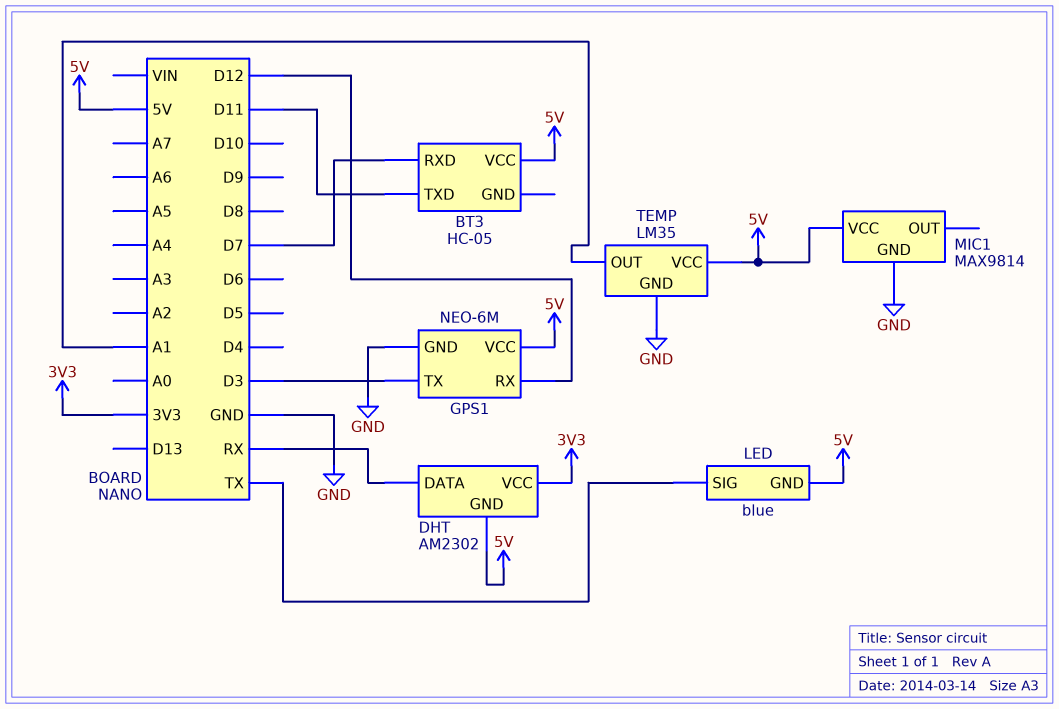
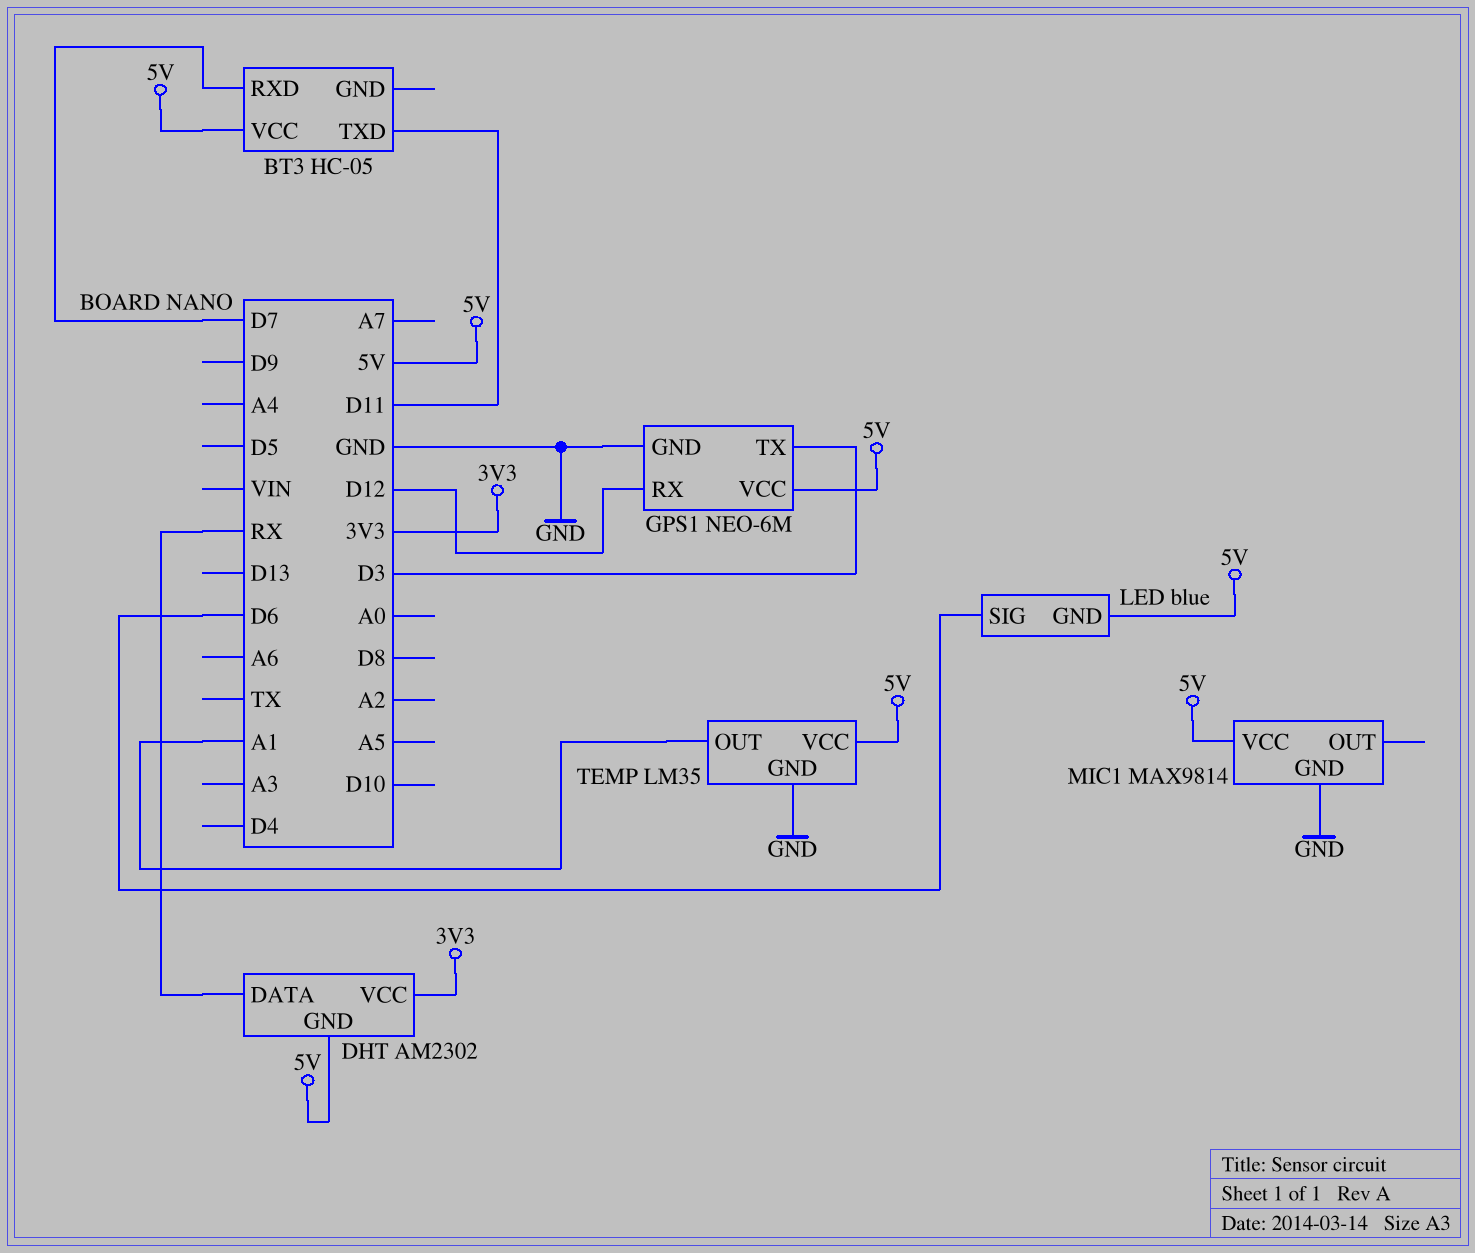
LED pin SIG: TX -> D6

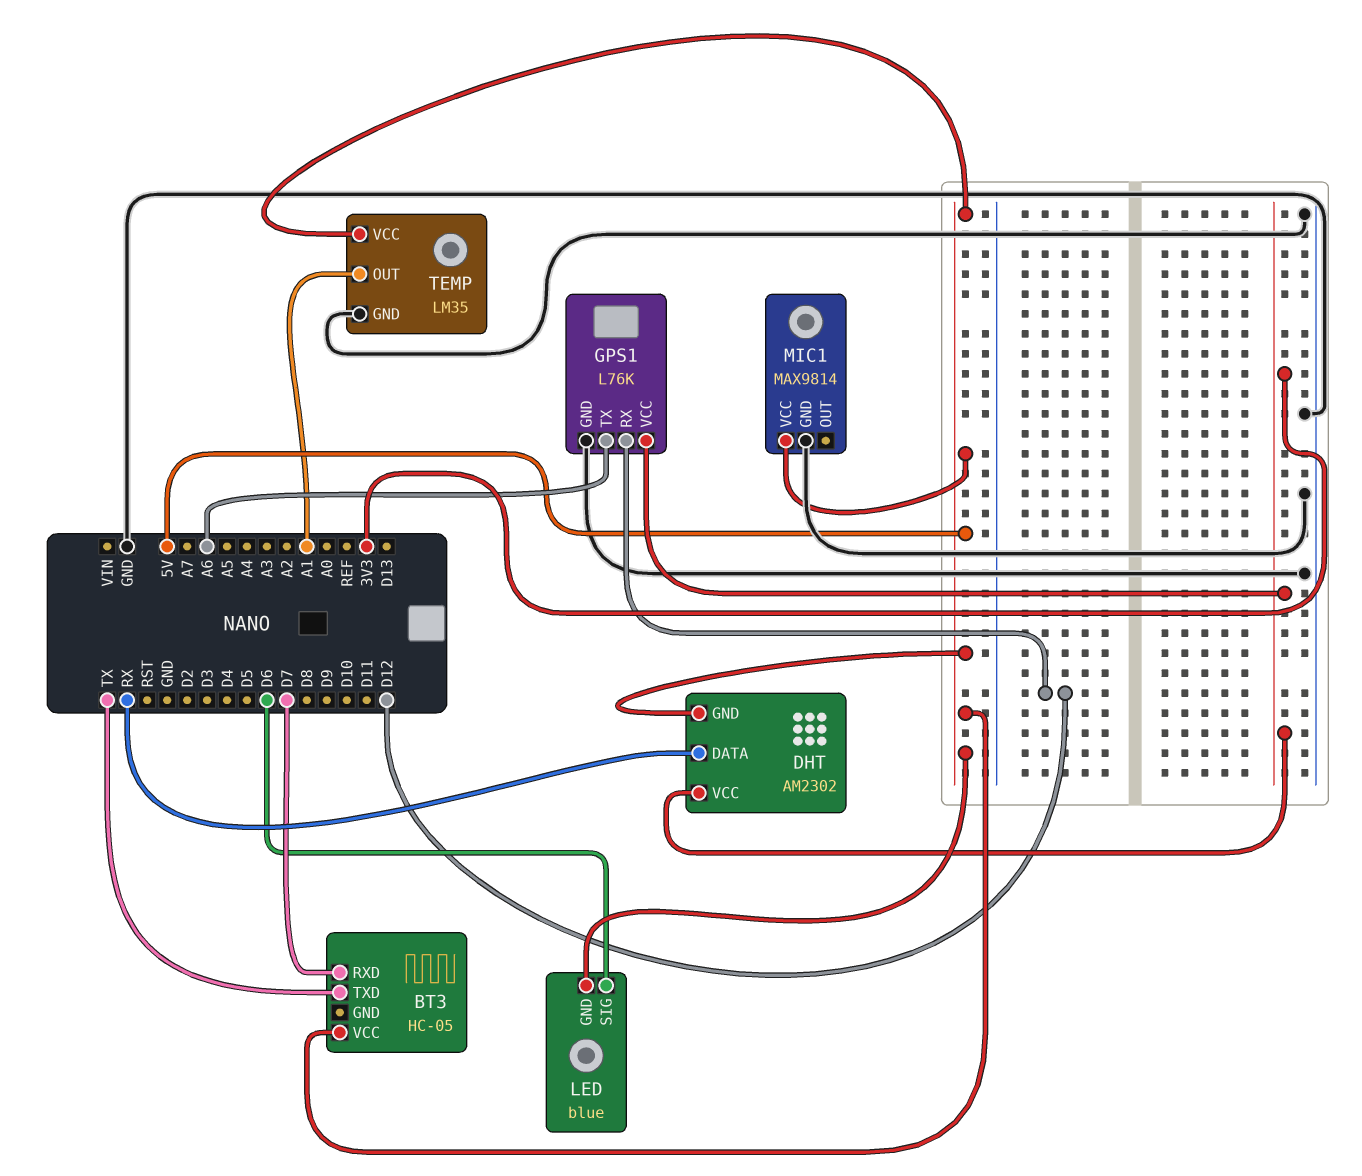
BT3 pin TXD: D11 -> TX
GPS1: NEO-6M -> L76K
GPS1 pin TX: D3 -> A6
GPS1 pin VCC: 5V -> 3V3

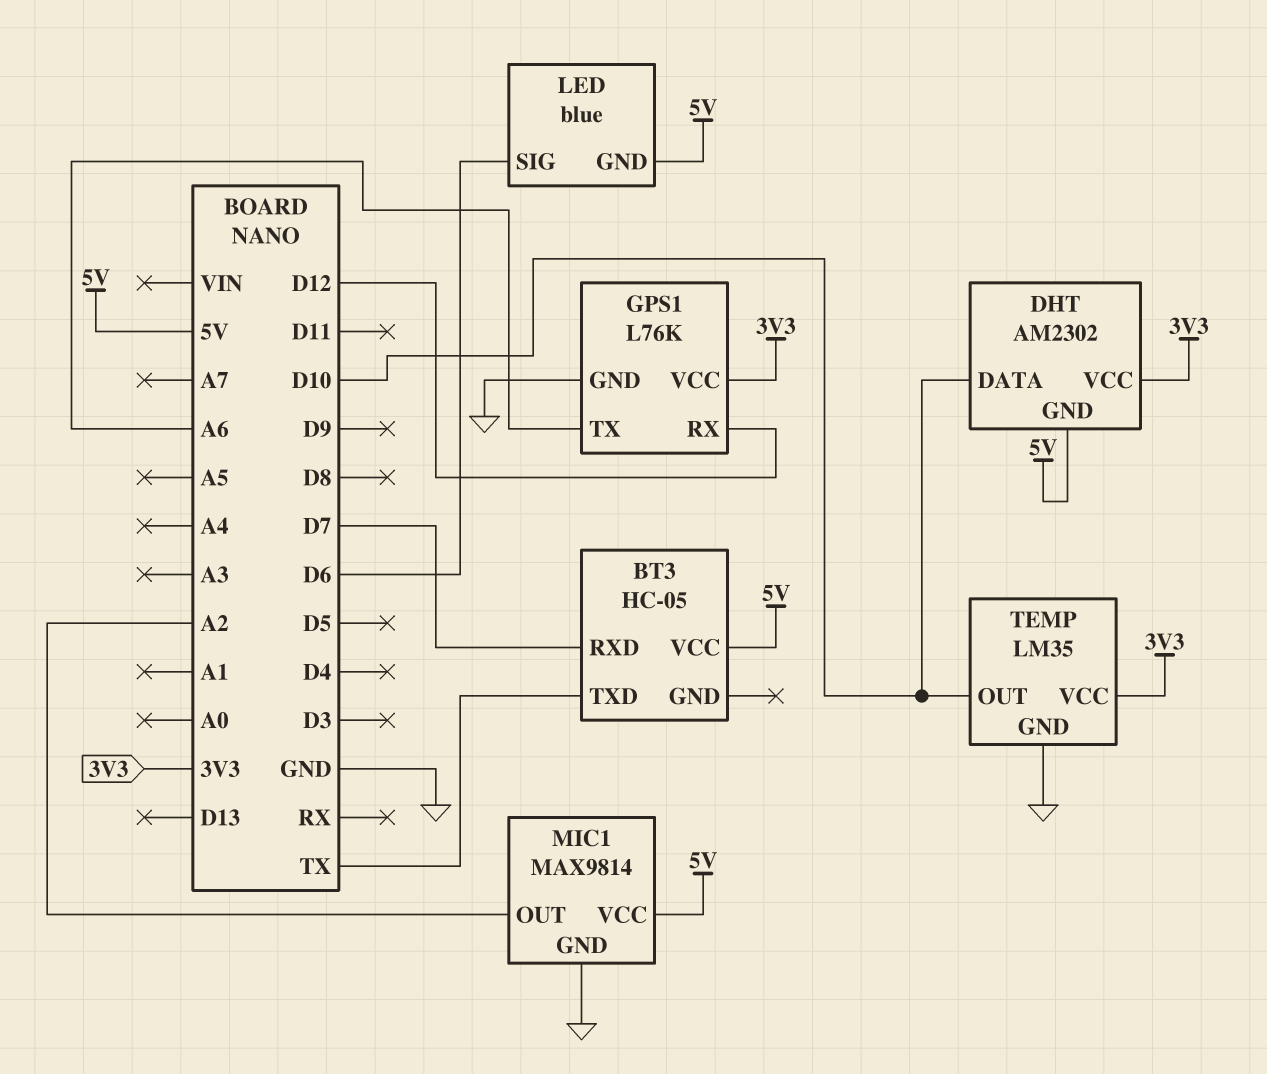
DHT pin DATA: RX -> D10
MIC1 pin OUT: none -> A2
TEMP pin OUT: A1 -> D10
TEMP pin VCC: 5V -> 3V3

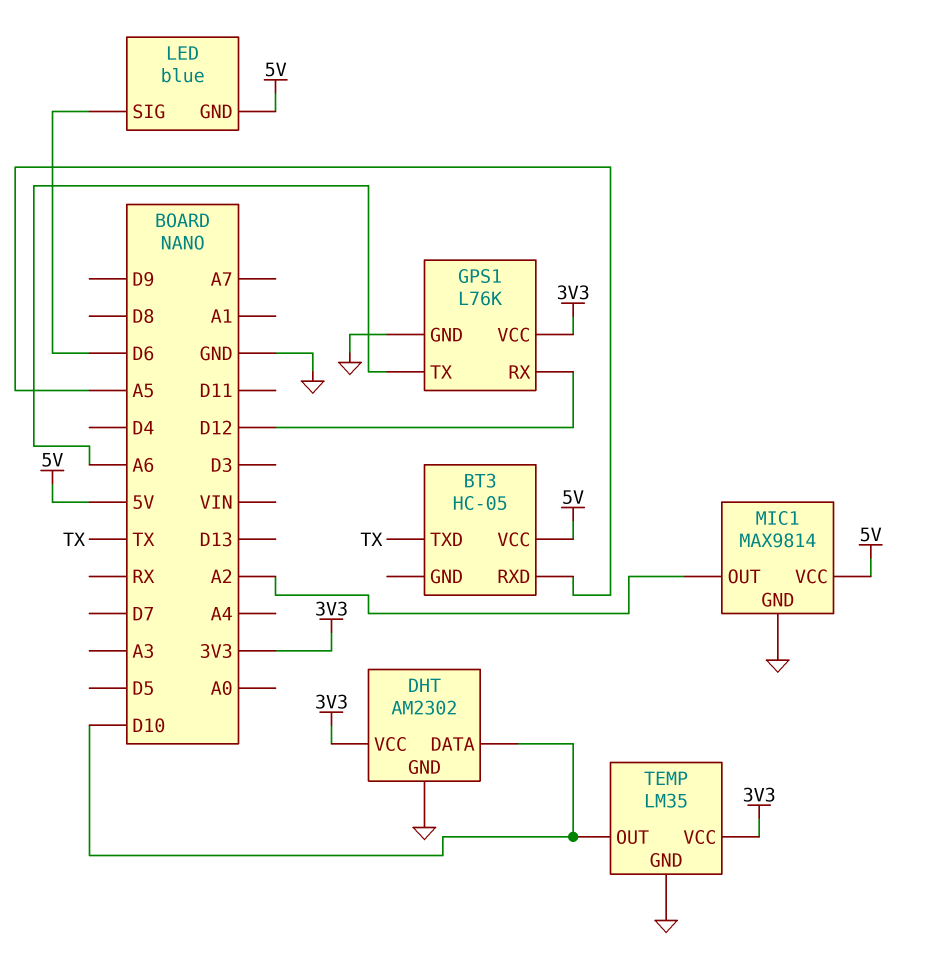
BT3 pin RXD: D7 -> A5
DHT pin GND: 5V -> GND

